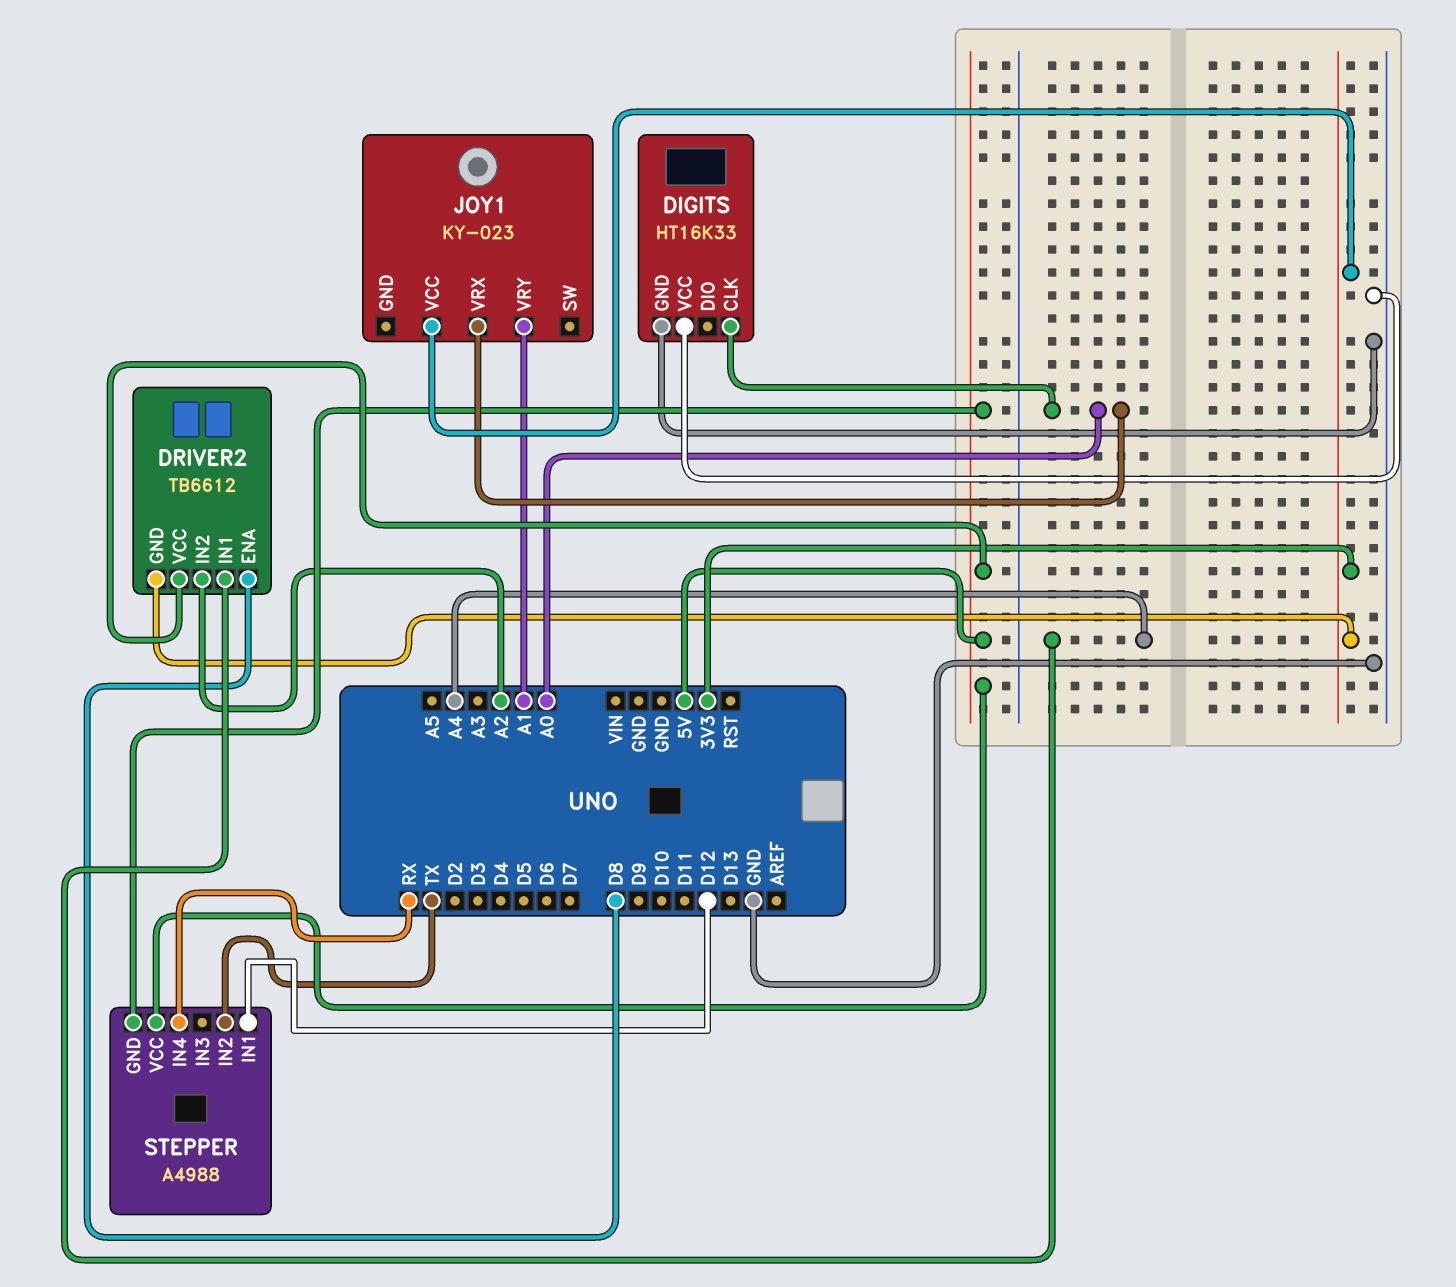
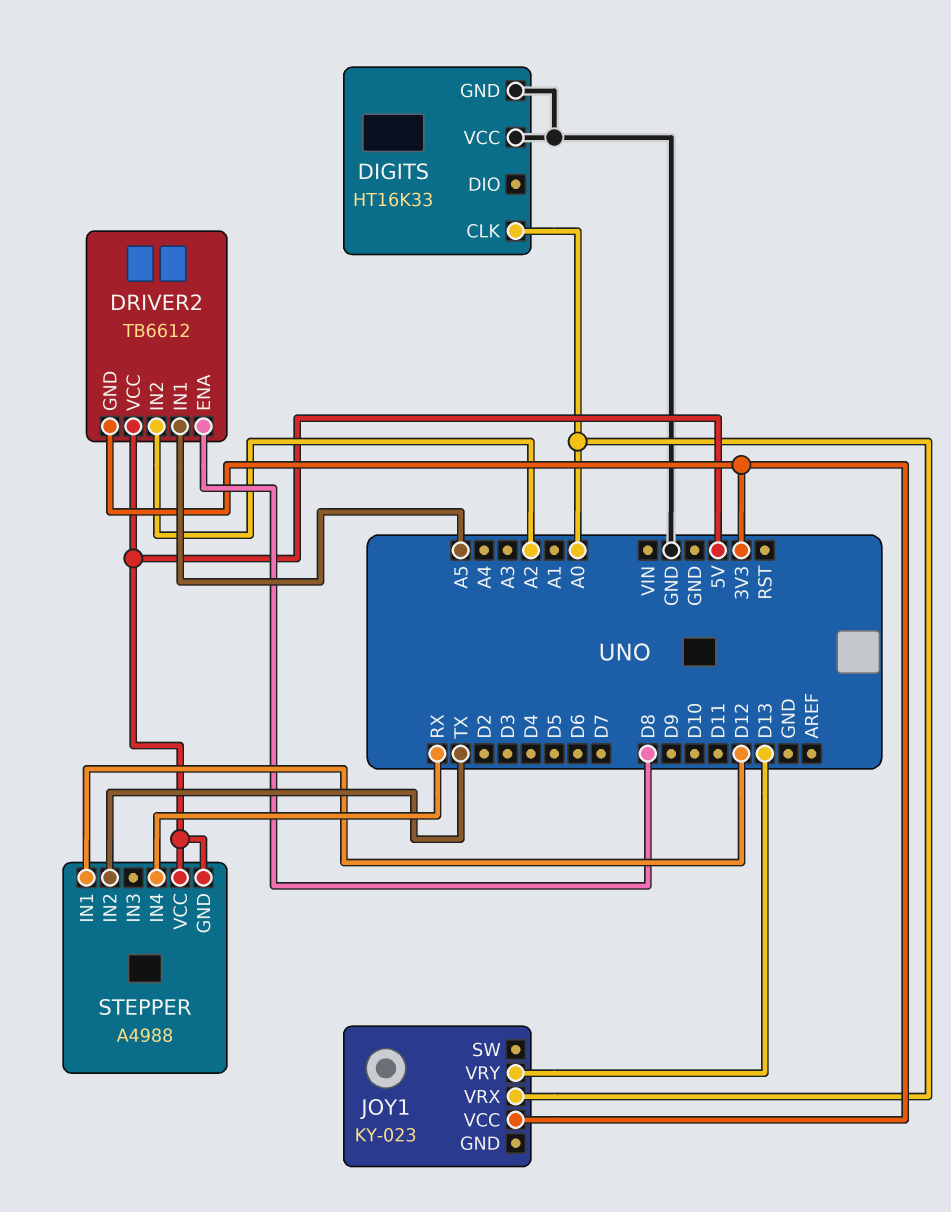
DRIVER2 pin IN1: A4 -> A5
JOY1 pin VRY: A1 -> D13

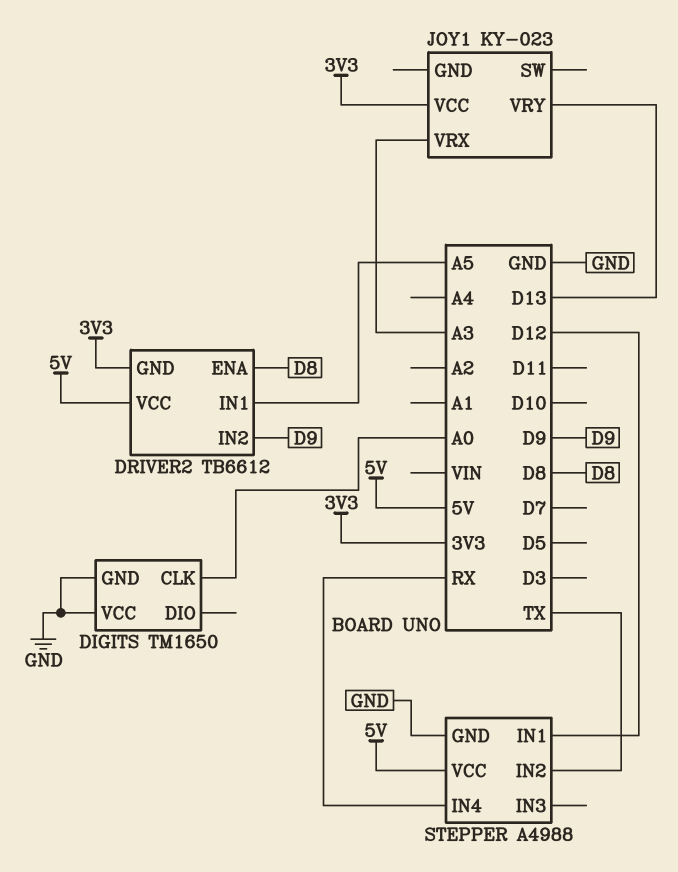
DIGITS: HT16K33 -> TM1650
DRIVER2 pin IN2: A2 -> D9
JOY1 pin VRX: A0 -> A3
STEPPER pin GND: 5V -> GND

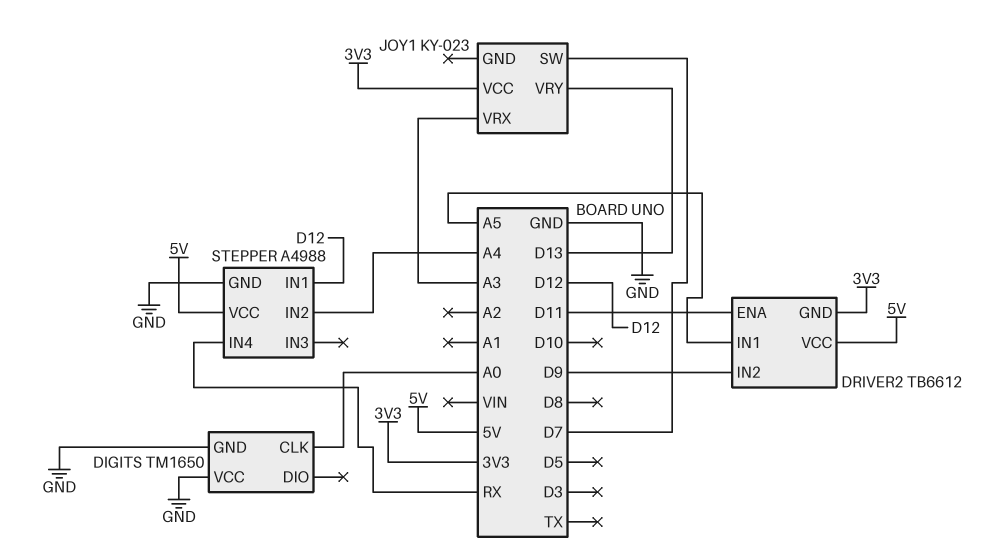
DRIVER2 pin ENA: D8 -> D11
JOY1 pin SW: none -> D7
STEPPER pin IN2: TX -> A4

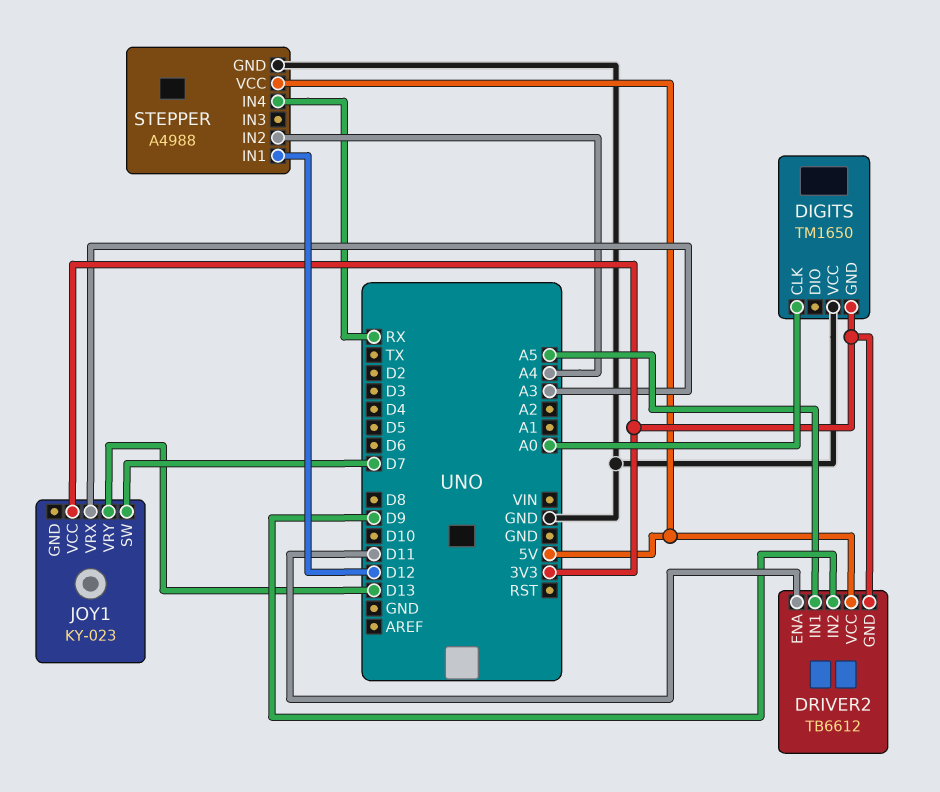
DIGITS pin GND: GND -> 3V3

